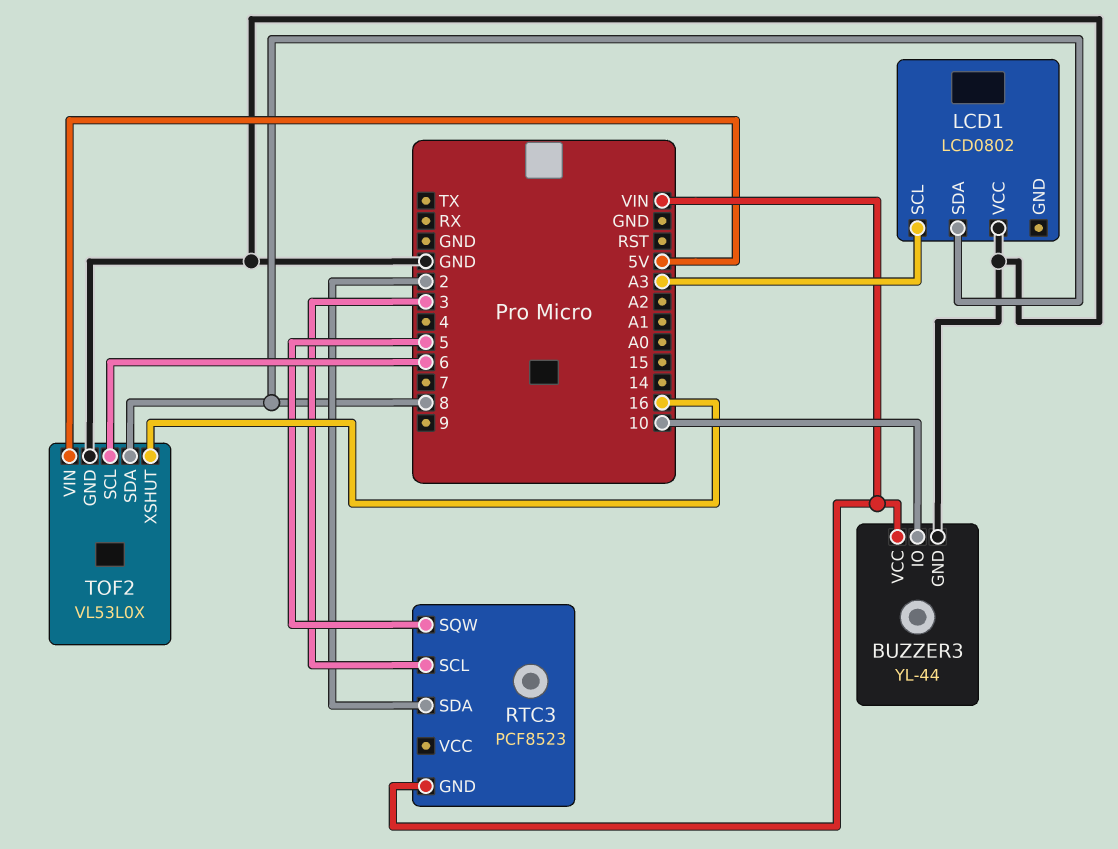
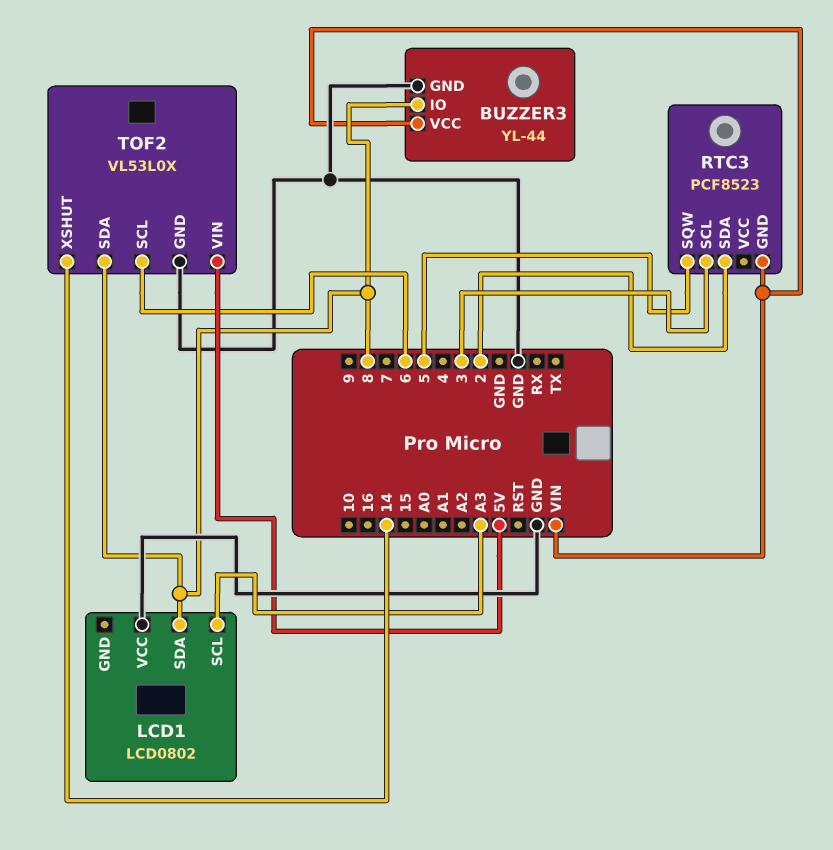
BUZZER3 pin IO: 10 -> 8
TOF2 pin XSHUT: 16 -> 14

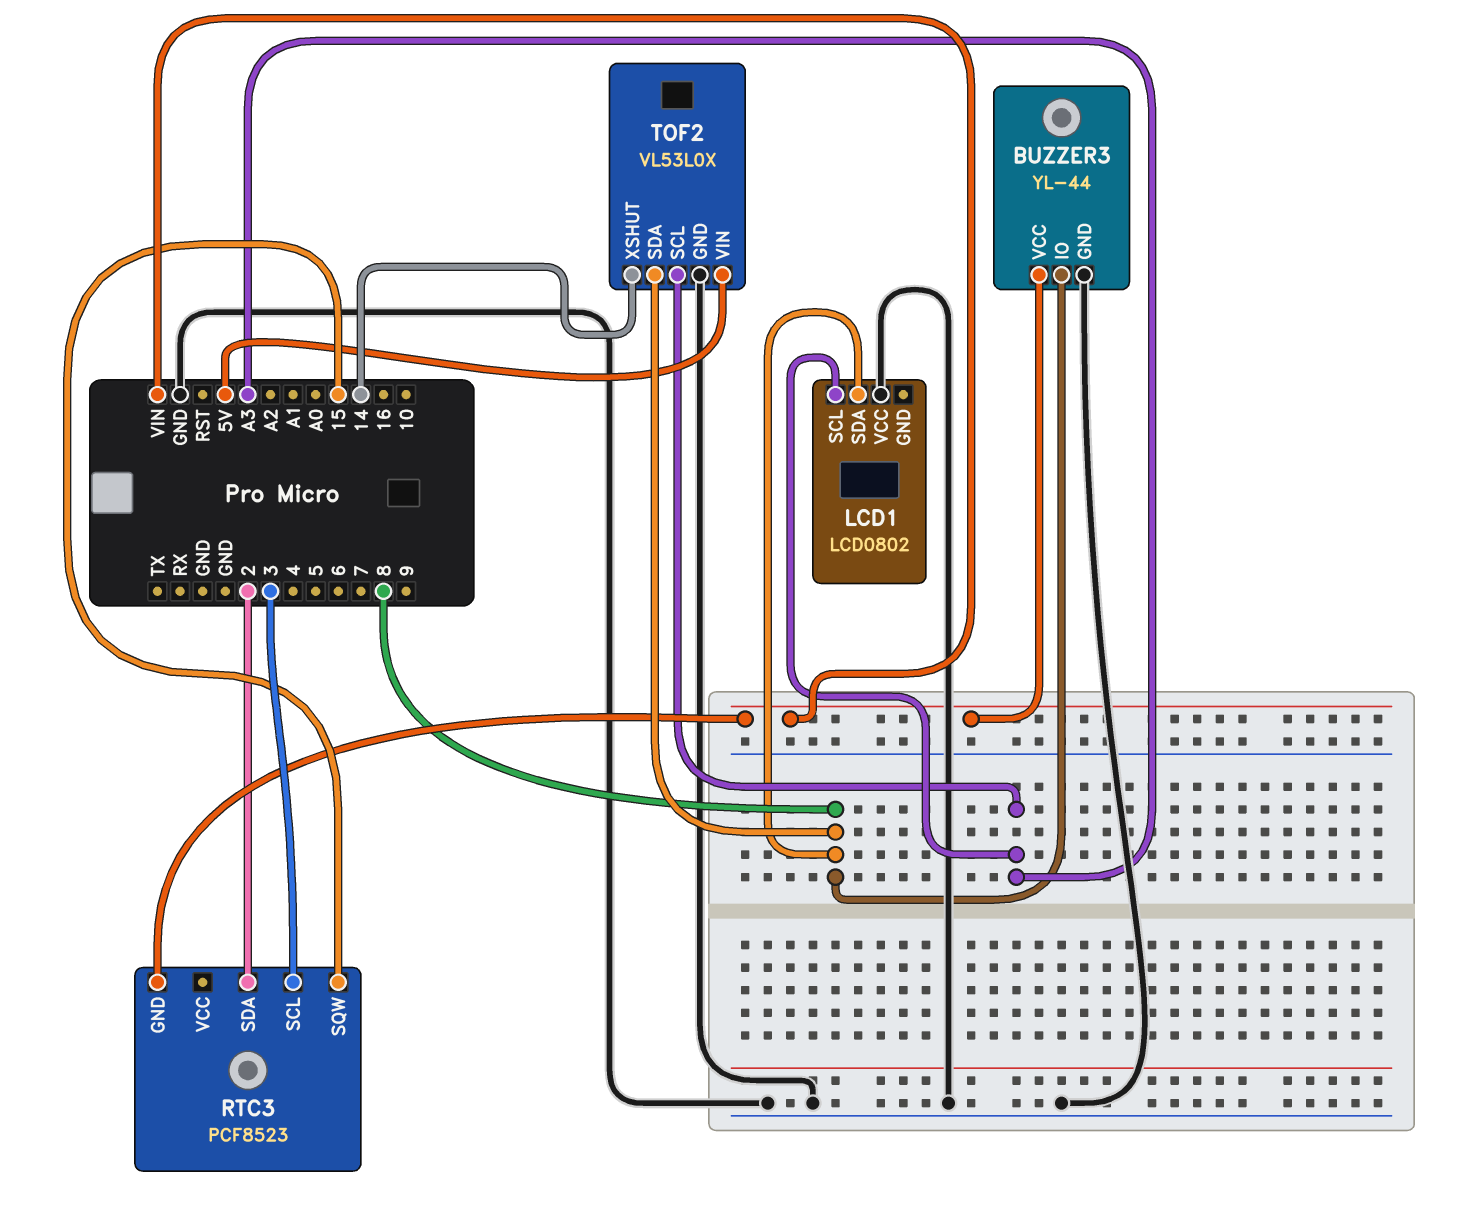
RTC3 pin SQW: 5 -> 15
TOF2 pin SCL: 6 -> A3

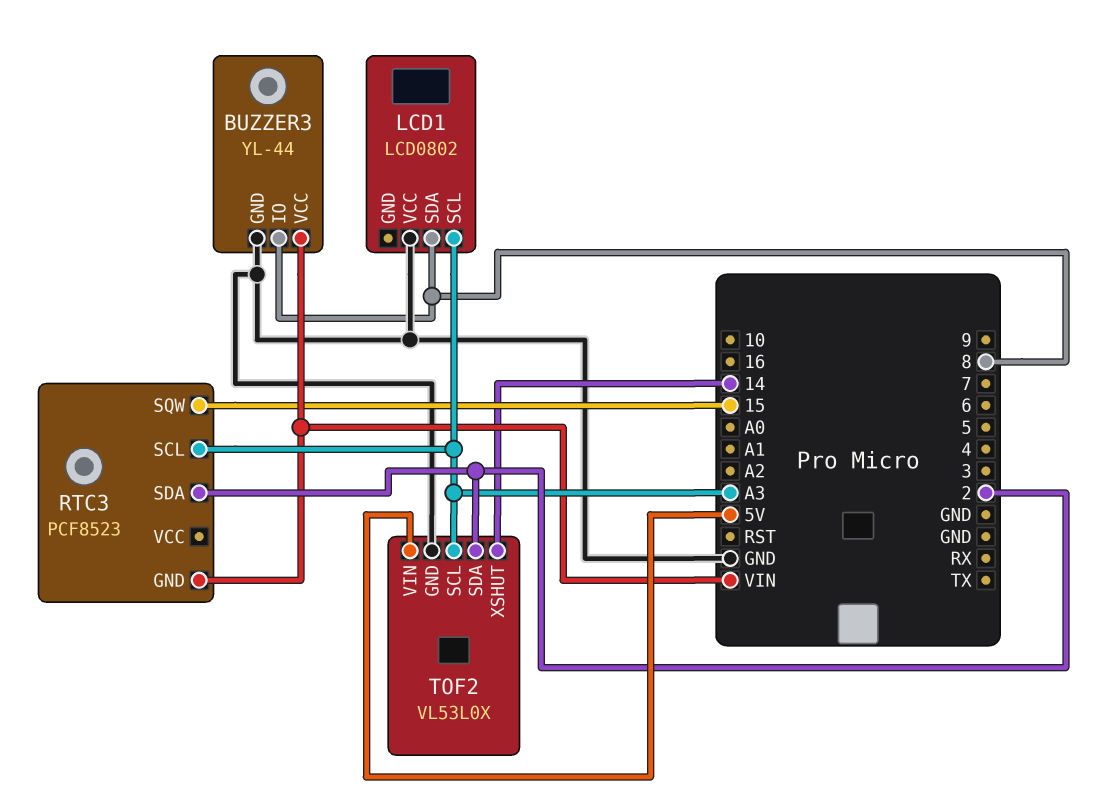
RTC3 pin SCL: 3 -> A3
TOF2 pin SDA: 8 -> 2

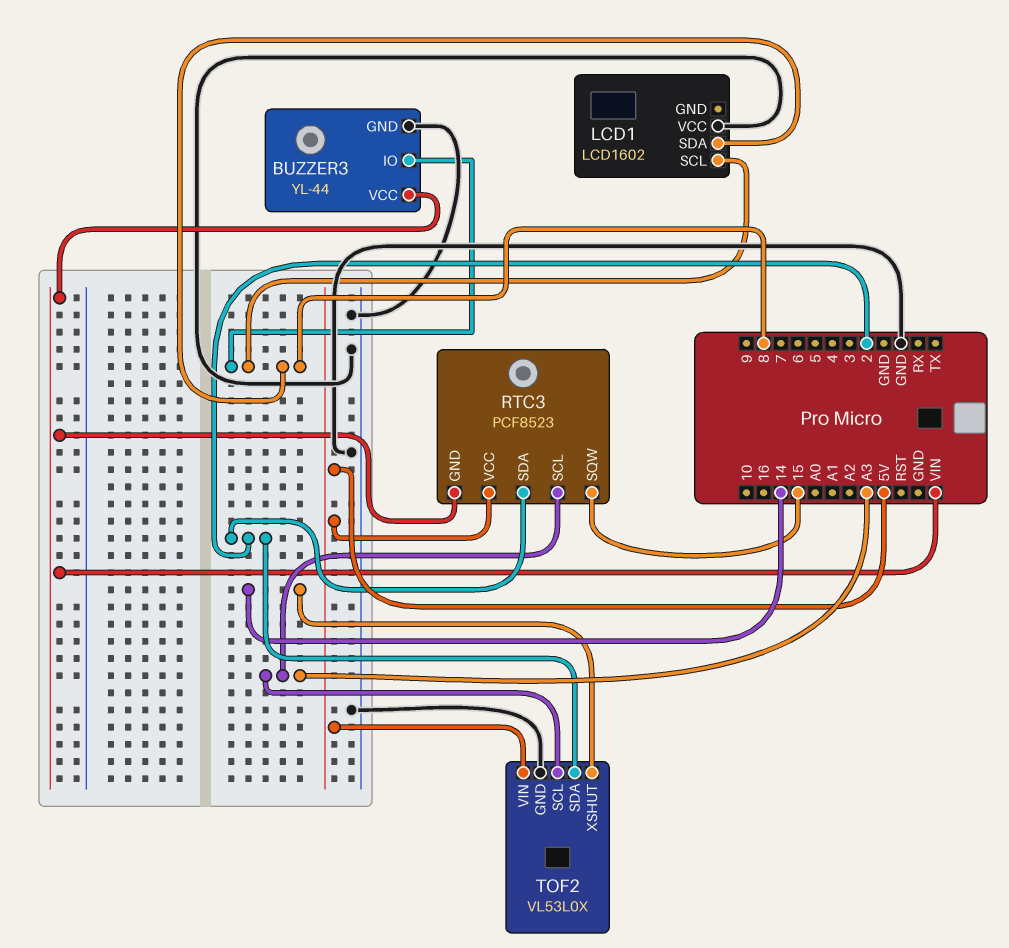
LCD1: LCD0802 -> LCD1602
LCD1 pin SCL: A3 -> 8
RTC3 pin VCC: none -> 5V

